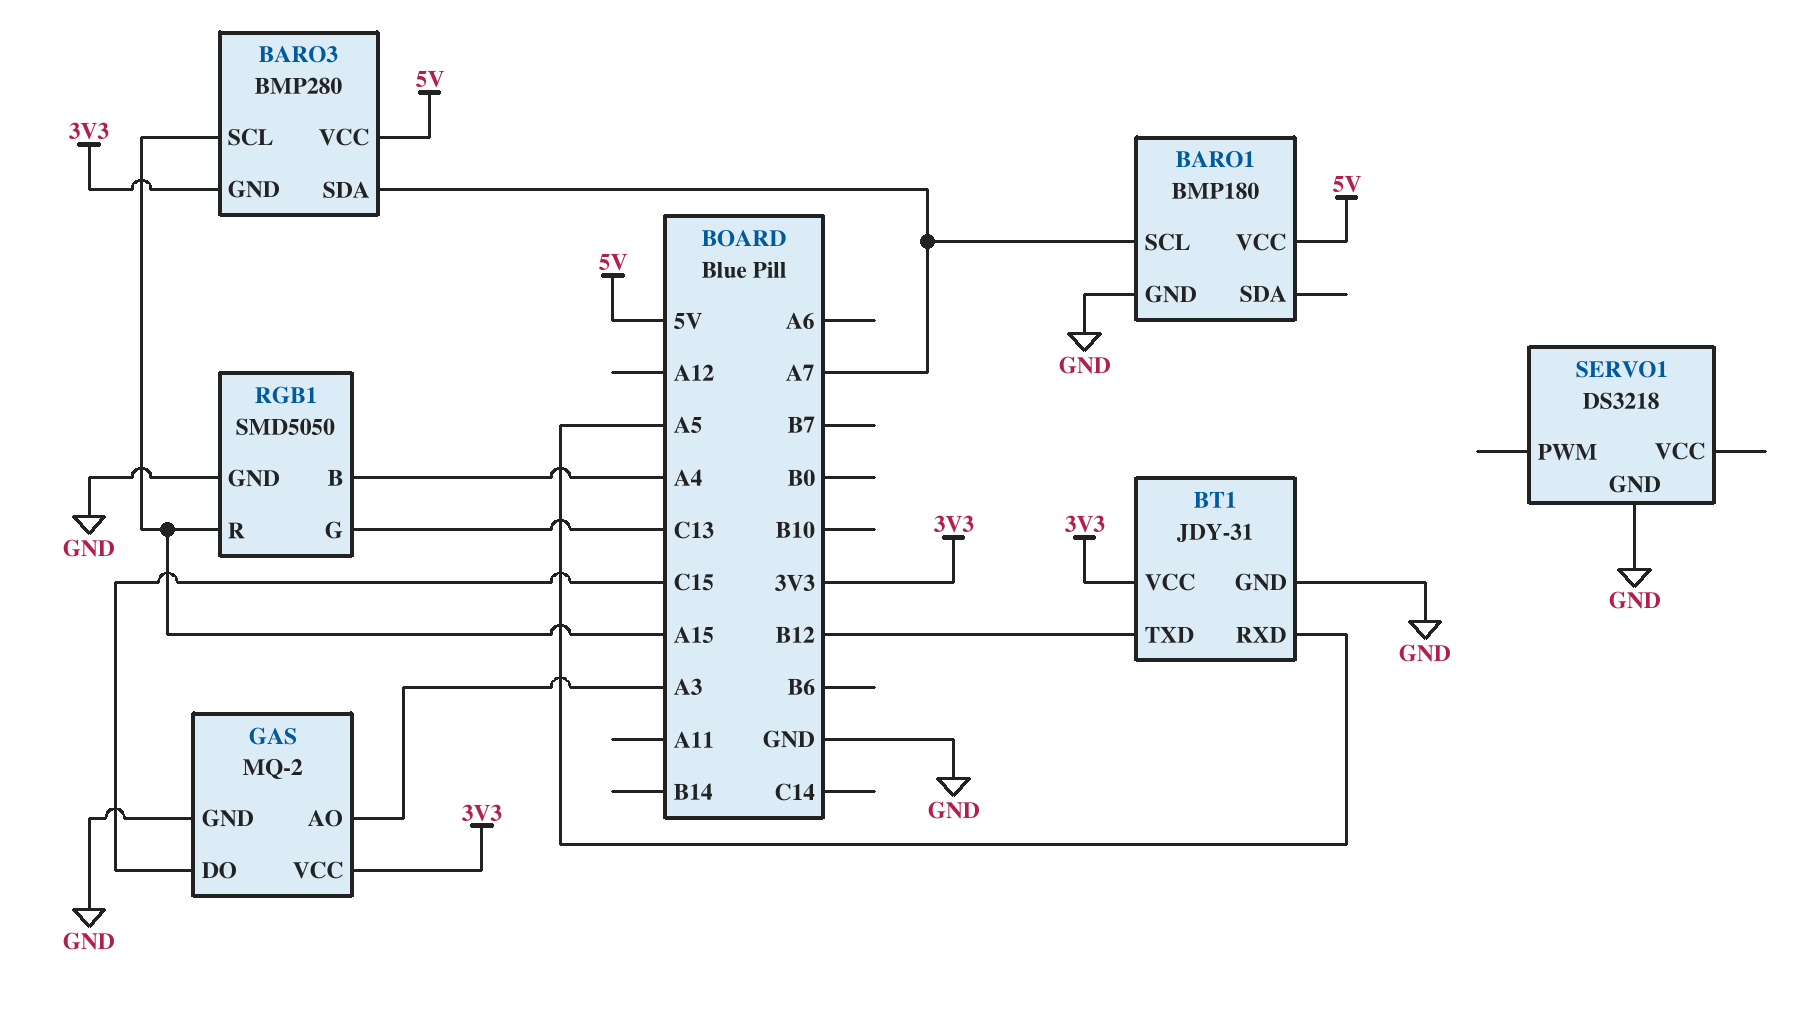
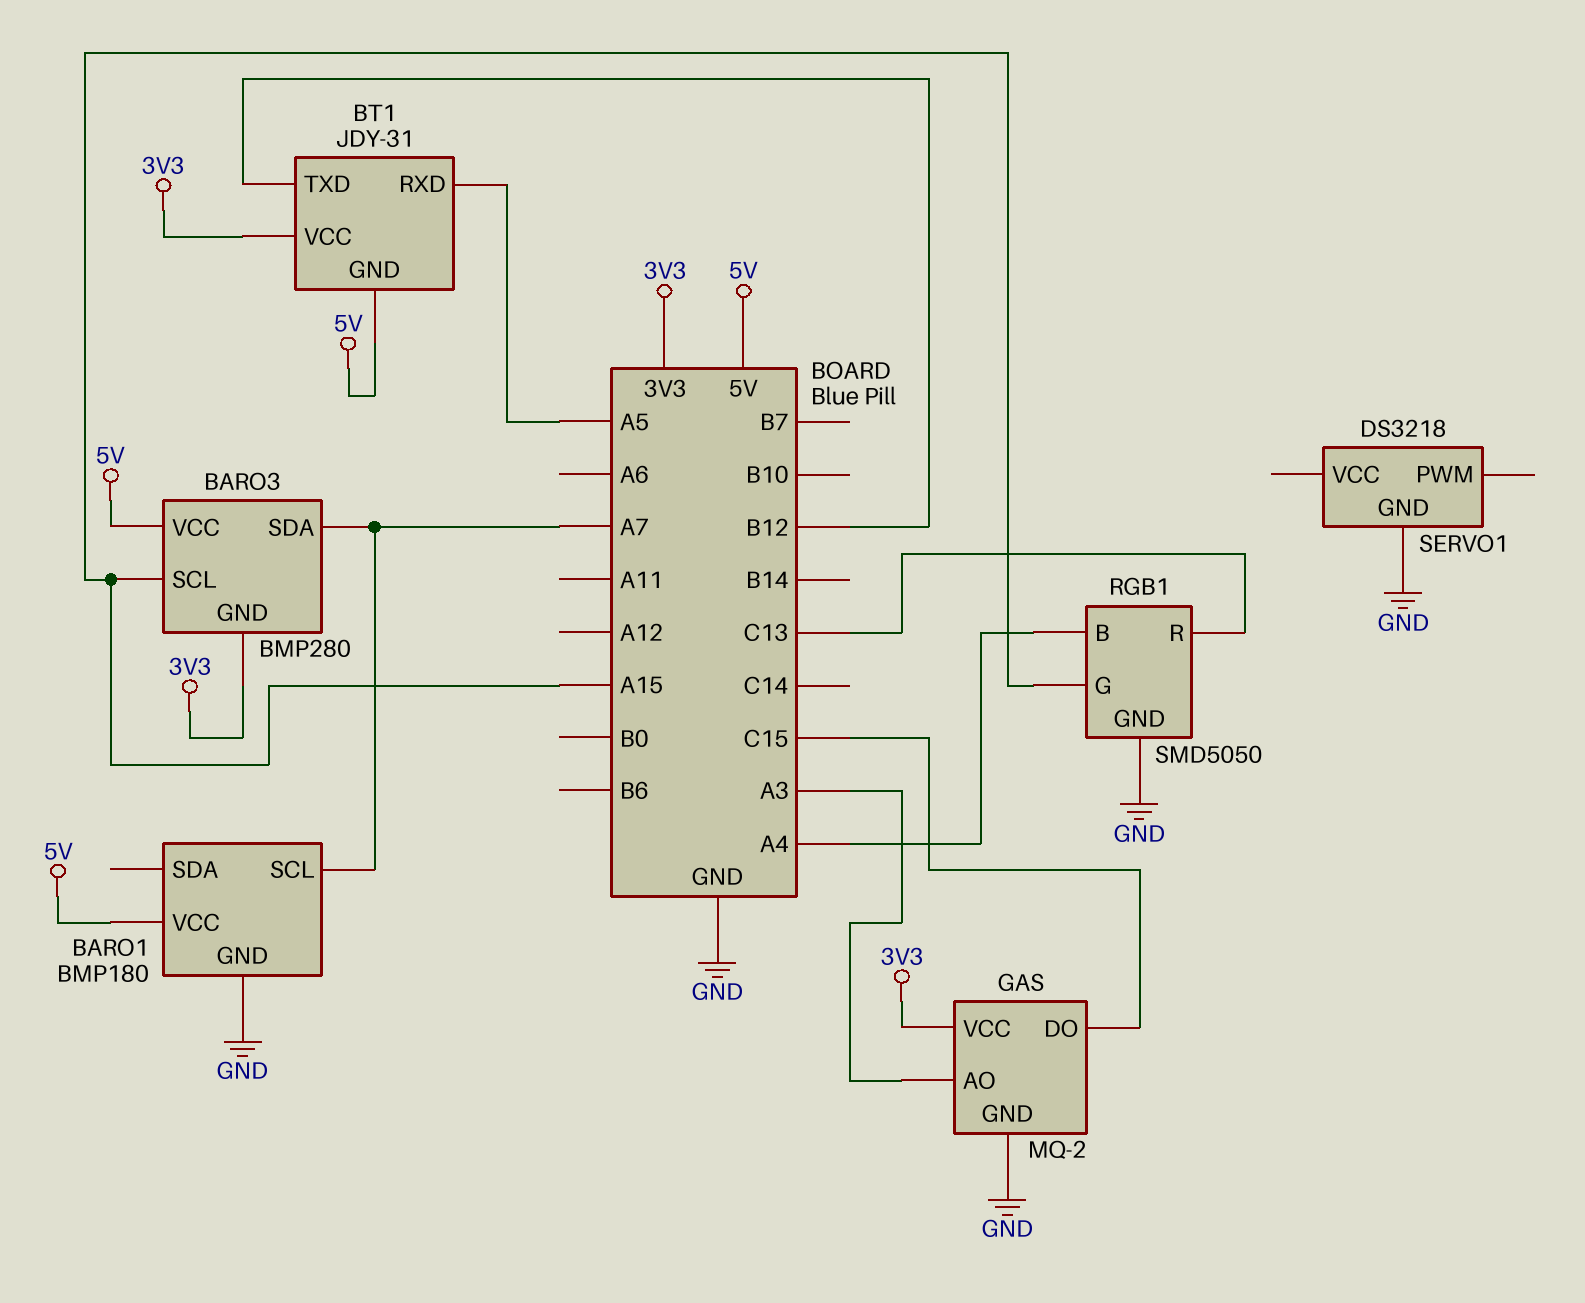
BT1 pin GND: GND -> 5V
RGB1 pin G: C13 -> A15
RGB1 pin R: A15 -> C13

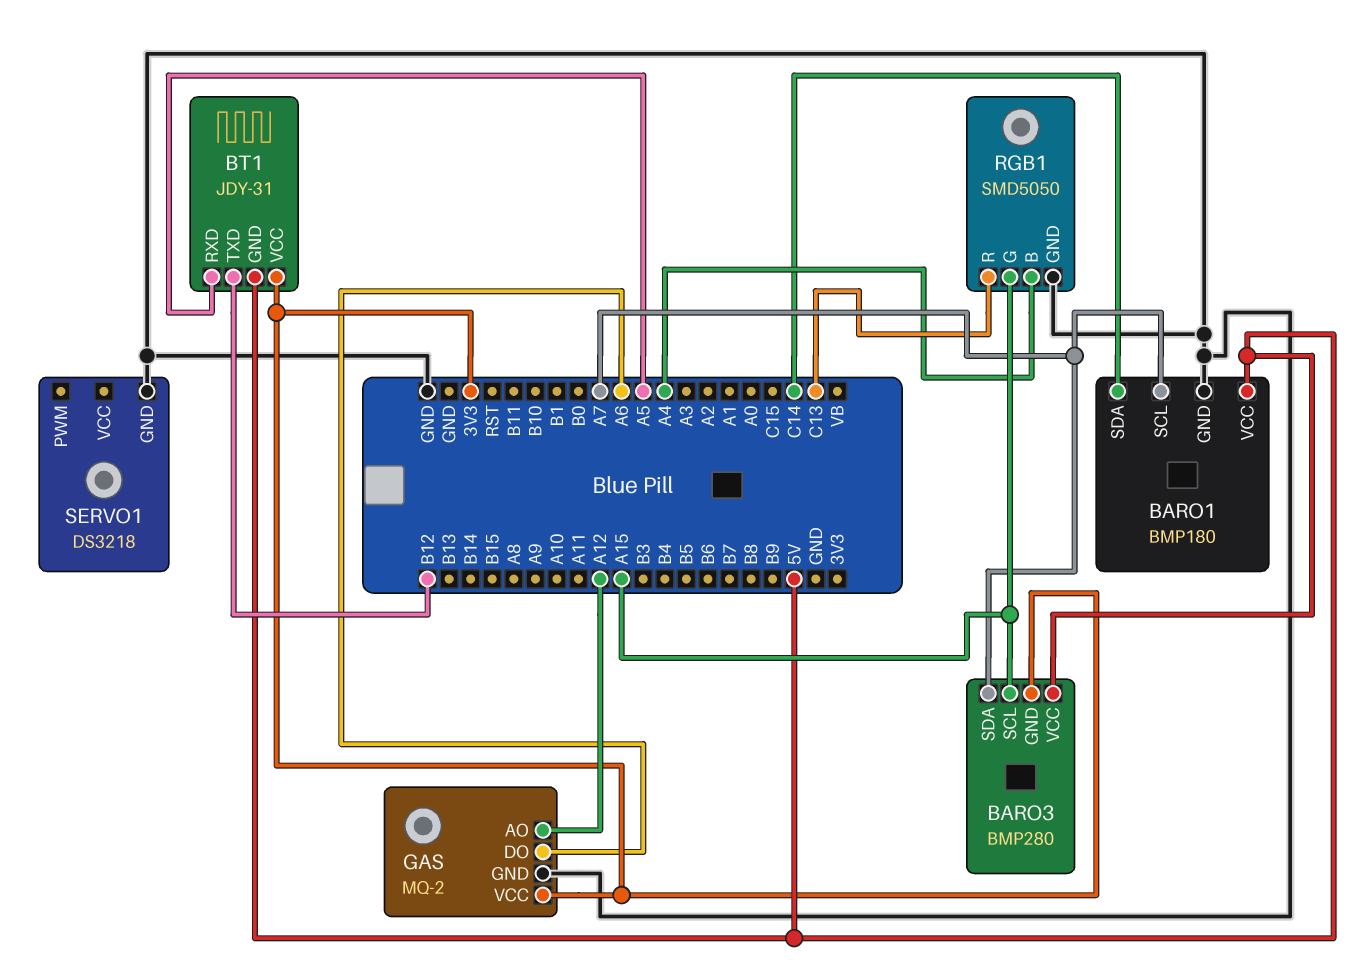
BARO1 pin SDA: none -> C14
GAS pin AO: A3 -> A12
GAS pin DO: C15 -> A6

